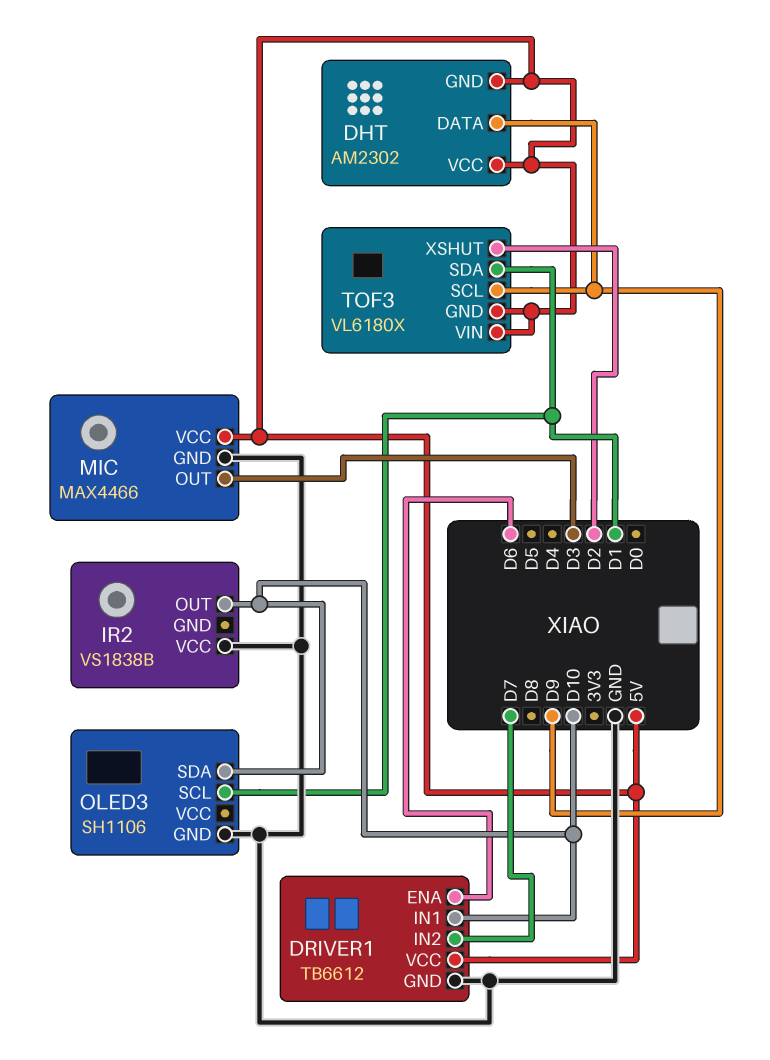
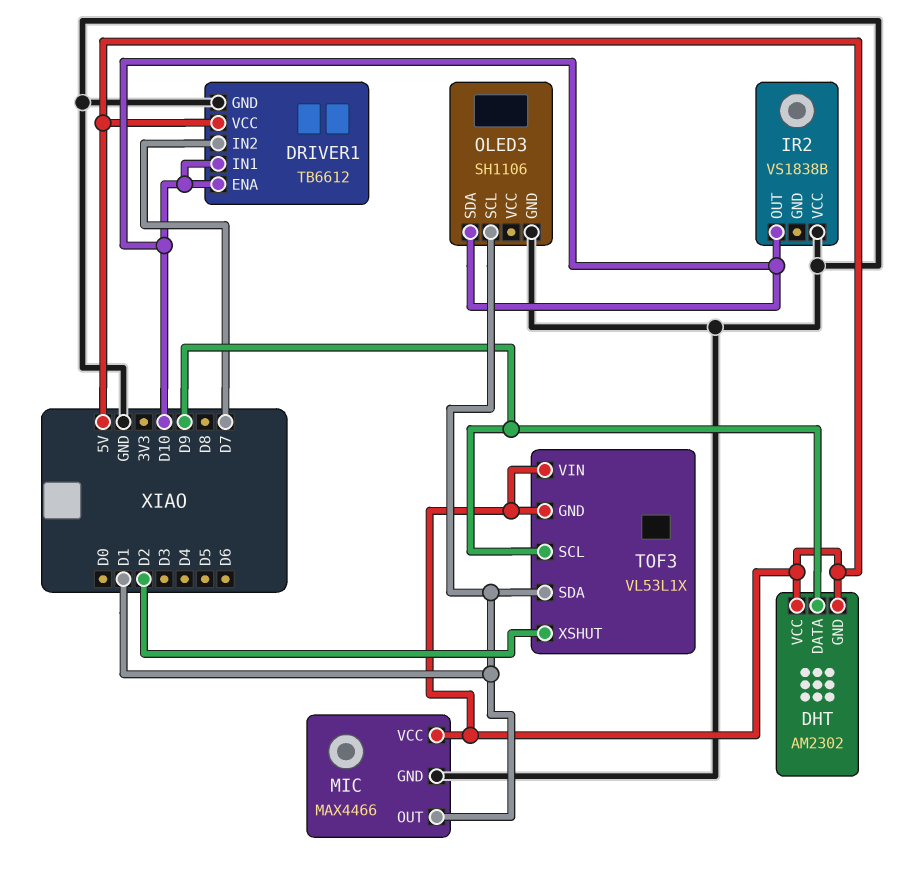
DRIVER1 pin ENA: D6 -> D10
MIC pin OUT: D3 -> D1
TOF3: VL6180X -> VL53L1X

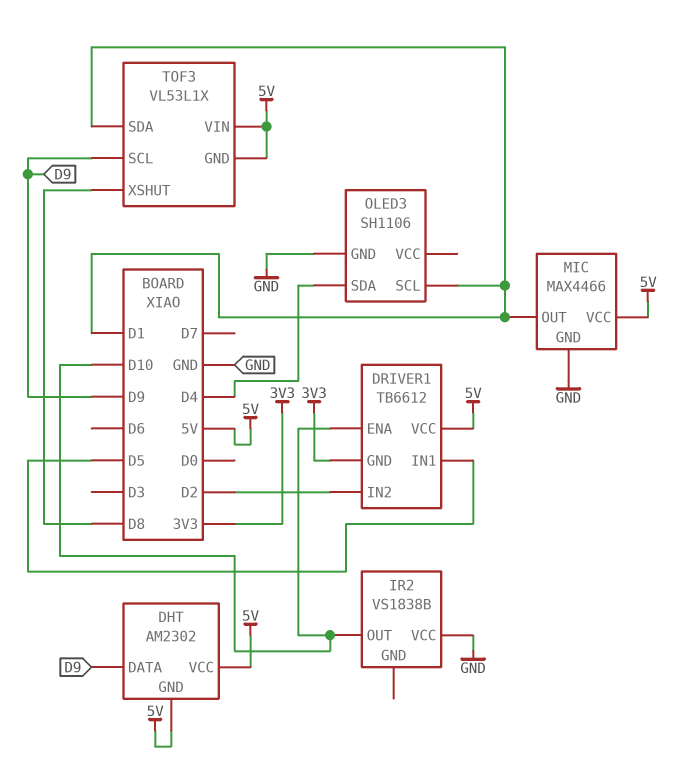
DRIVER1 pin GND: GND -> 3V3
DRIVER1 pin IN1: D10 -> D5
DRIVER1 pin IN2: D7 -> D2
OLED3 pin SDA: D10 -> D4
TOF3 pin XSHUT: D2 -> D8

